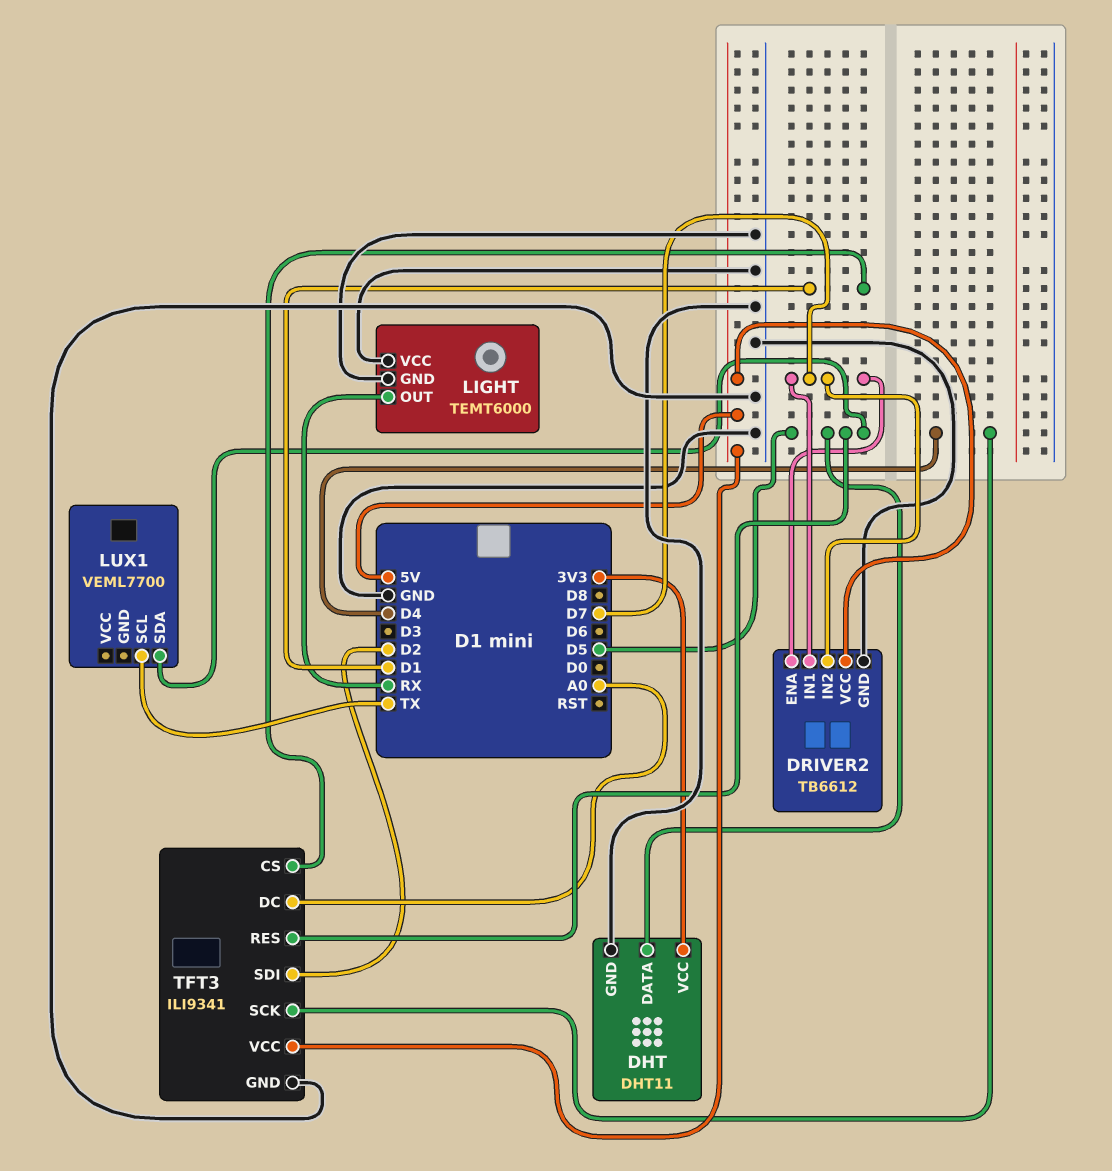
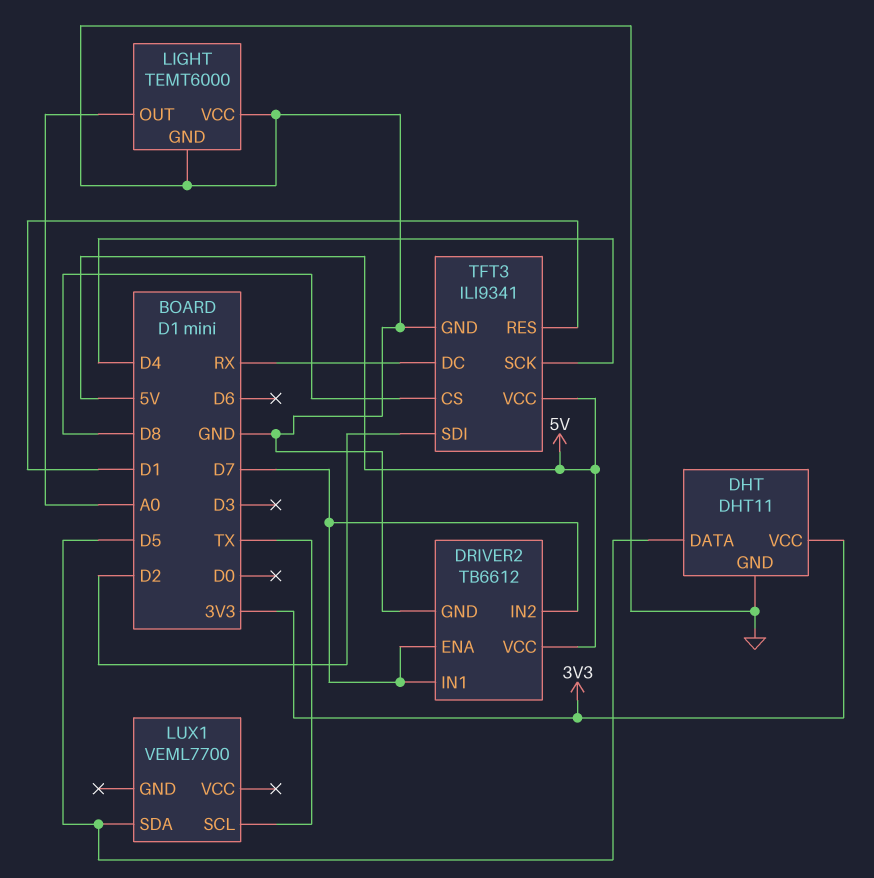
LIGHT pin OUT: RX -> A0
TFT3 pin CS: D1 -> D8
TFT3 pin DC: A0 -> RX
TFT3 pin RES: D5 -> D1

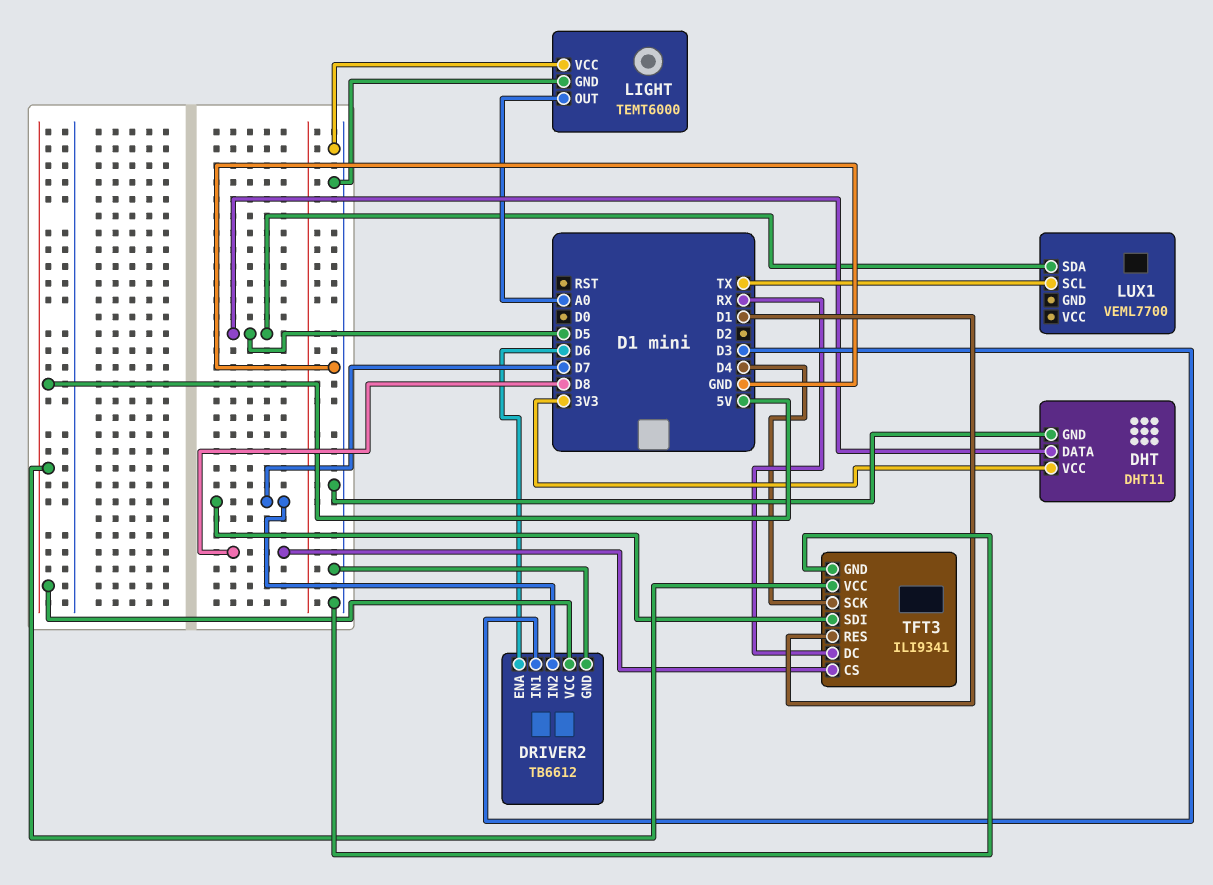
DRIVER2 pin ENA: D7 -> D6
DRIVER2 pin IN1: D7 -> D3
TFT3 pin SDI: D2 -> D7

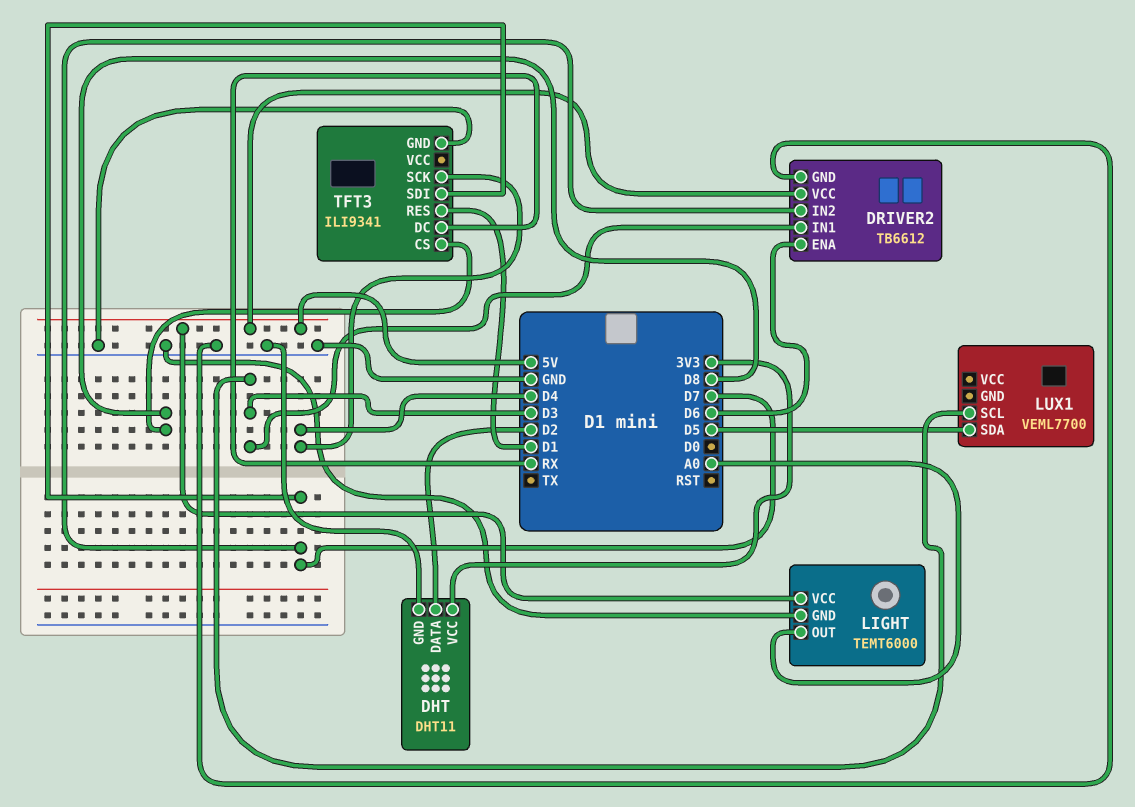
DHT pin DATA: D5 -> D2
LIGHT pin VCC: GND -> 5V
LUX1 pin SCL: TX -> D3
TFT3 pin VCC: 5V -> none

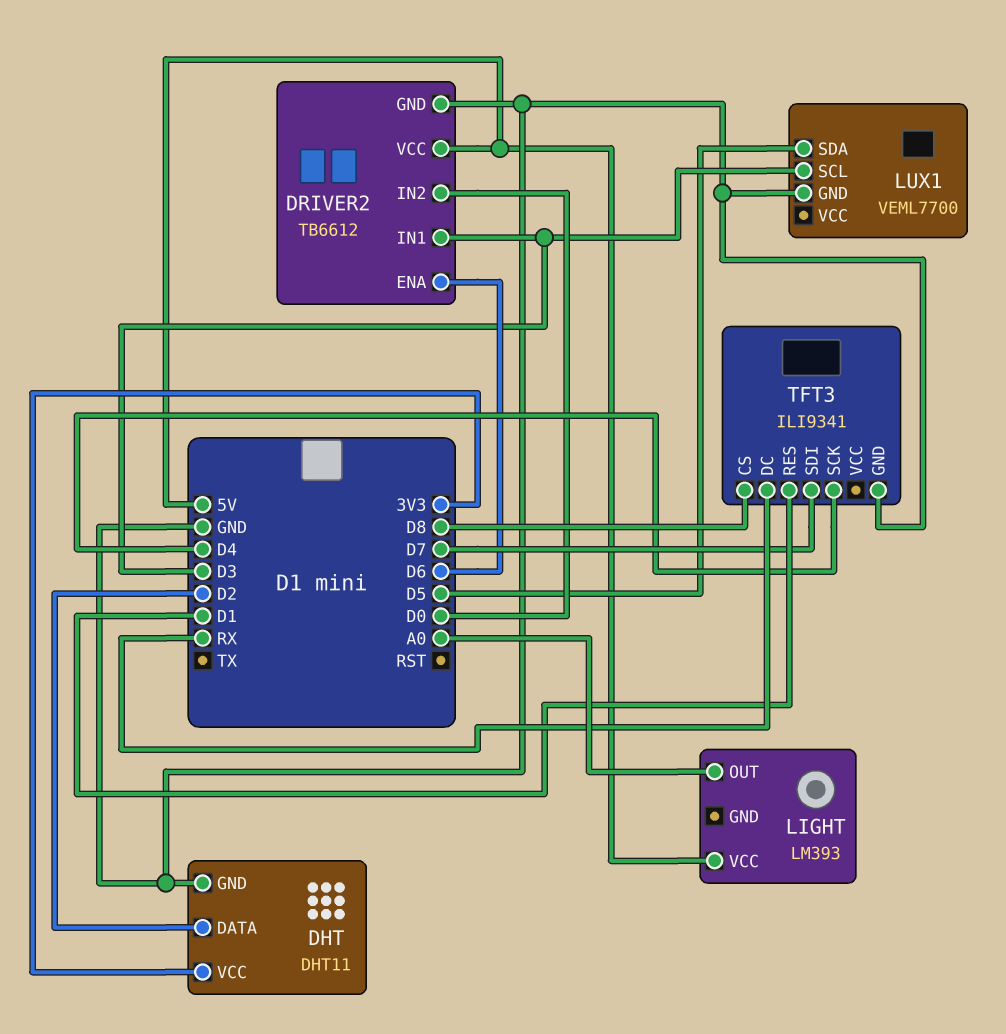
DRIVER2 pin IN2: D7 -> D0
LIGHT: TEMT6000 -> LM393
LIGHT pin GND: GND -> none
LUX1 pin GND: none -> GND

